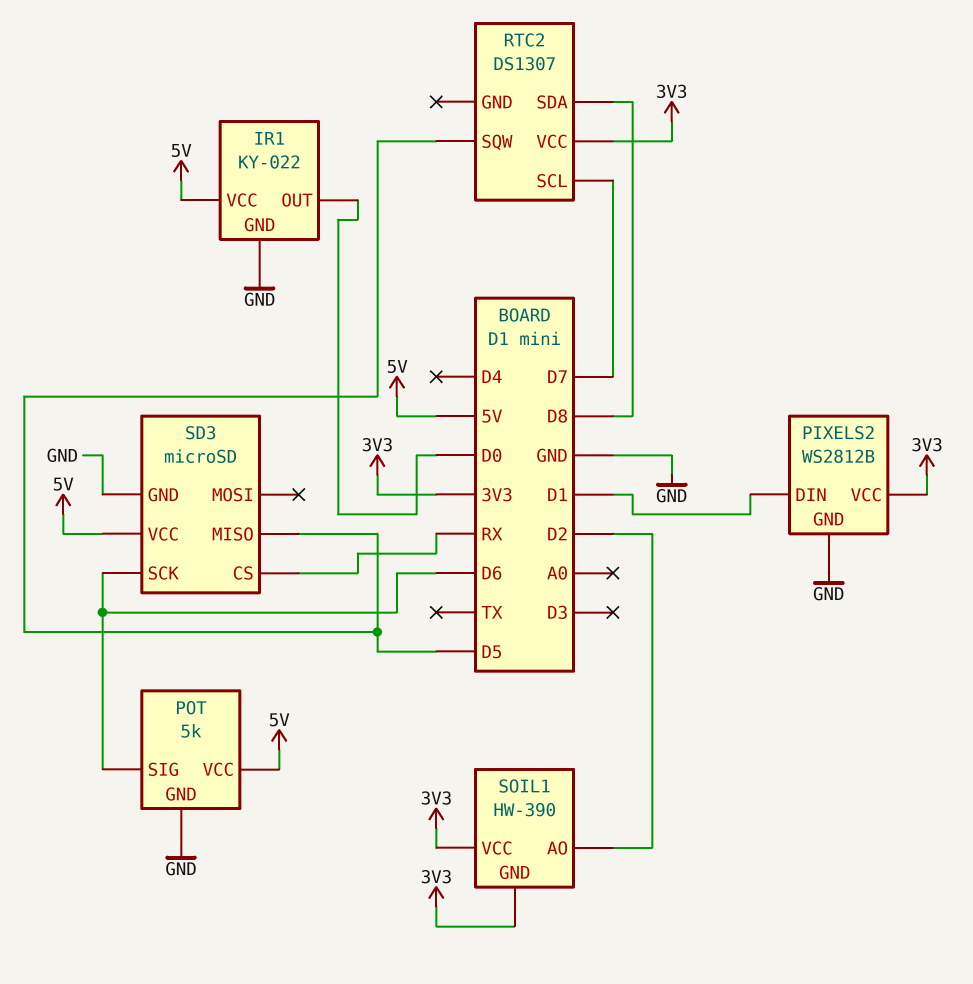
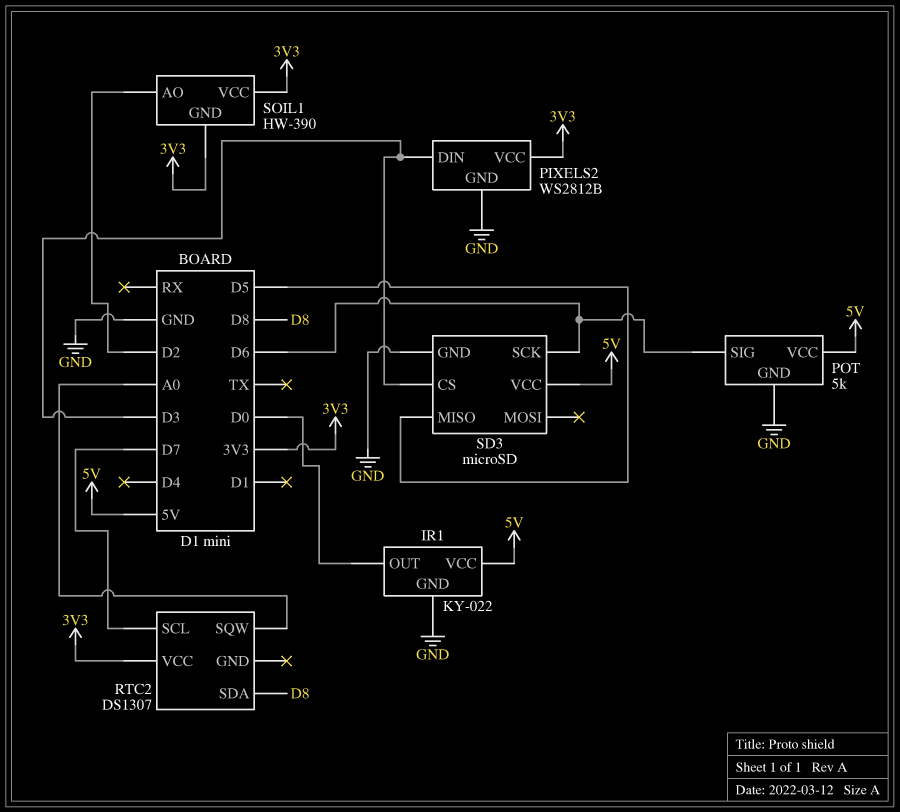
PIXELS2 pin DIN: D1 -> D3
RTC2 pin SQW: D5 -> A0
SD3 pin CS: RX -> D3

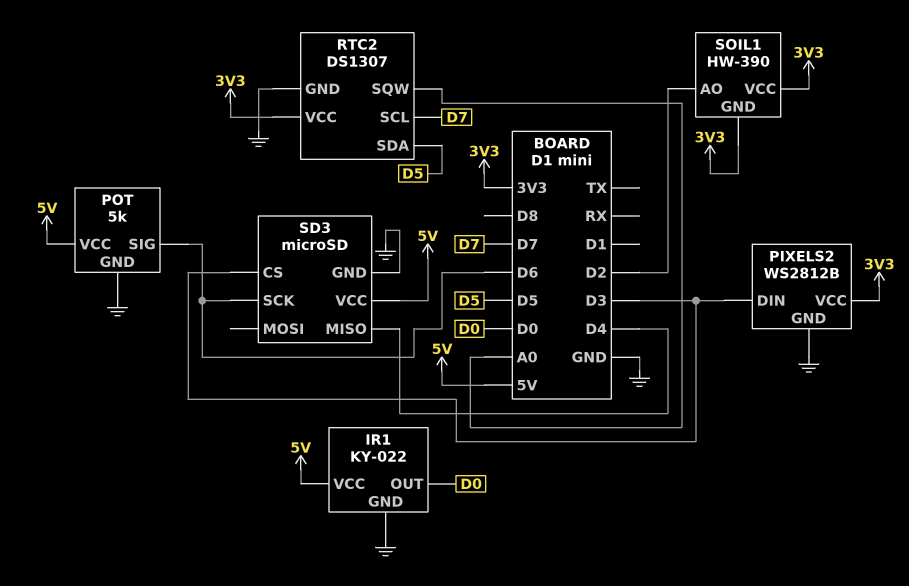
RTC2 pin GND: none -> GND
RTC2 pin SDA: D8 -> D5
SD3 pin MISO: D5 -> D4

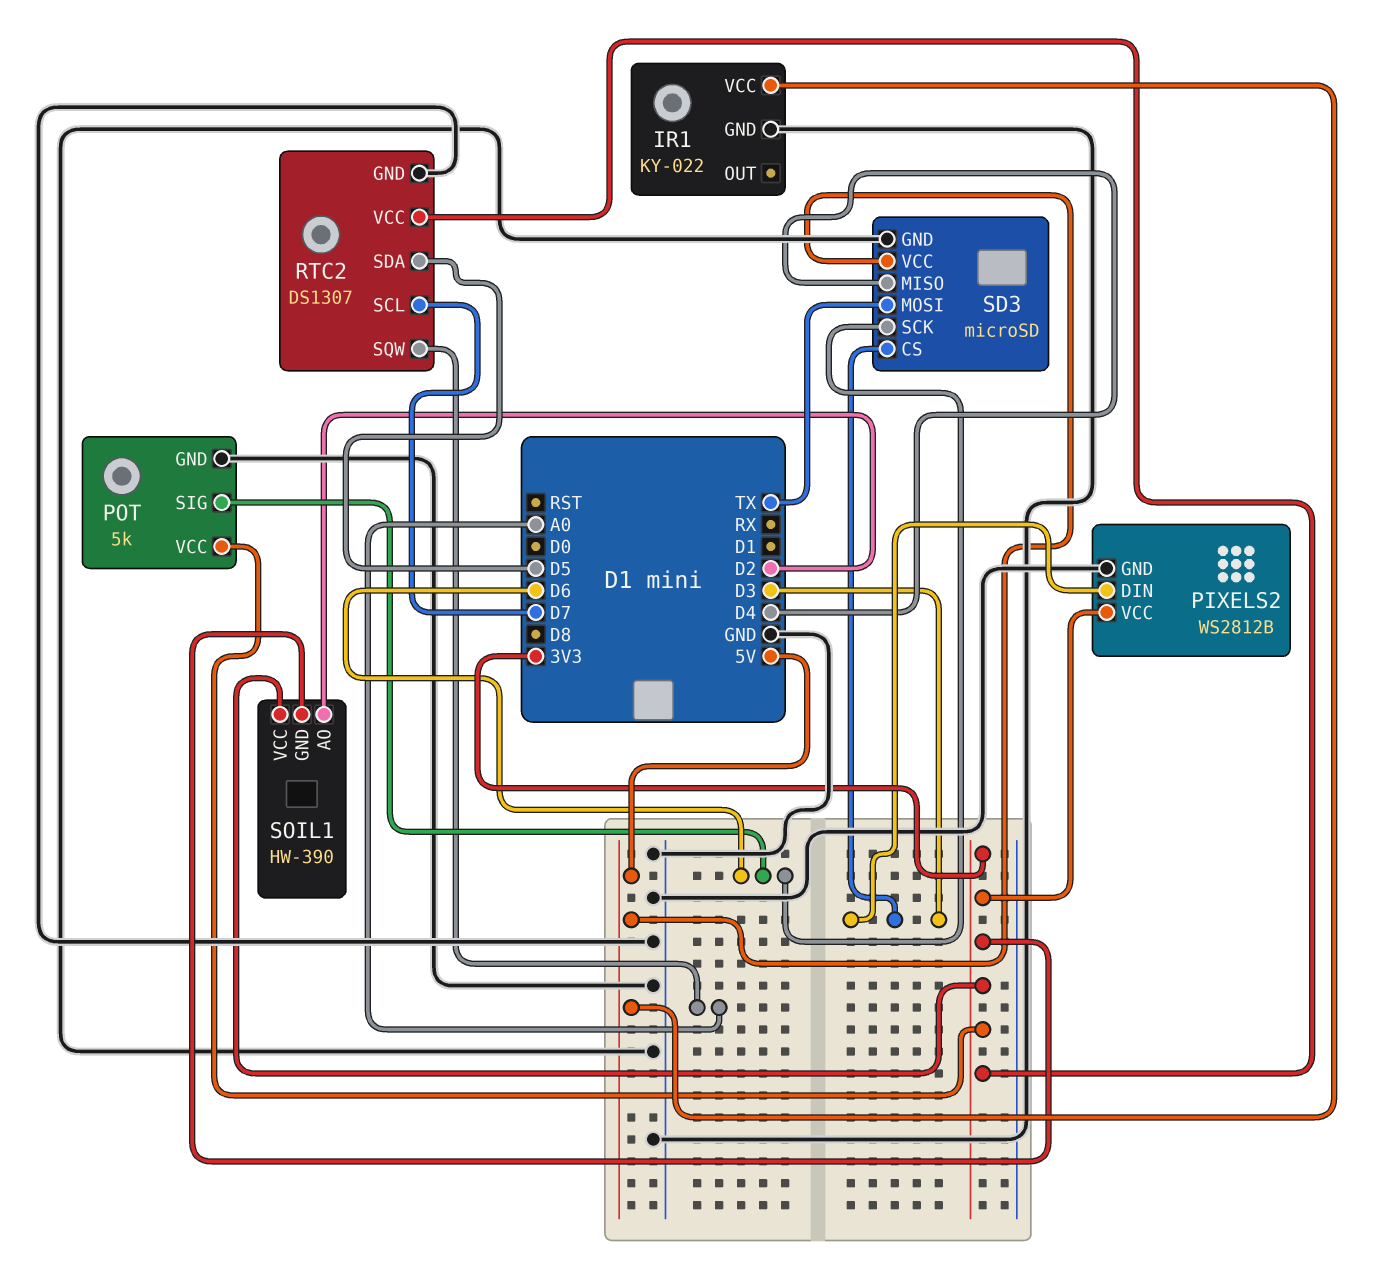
IR1 pin OUT: D0 -> none
POT pin VCC: 5V -> 3V3
SD3 pin MOSI: none -> TX

